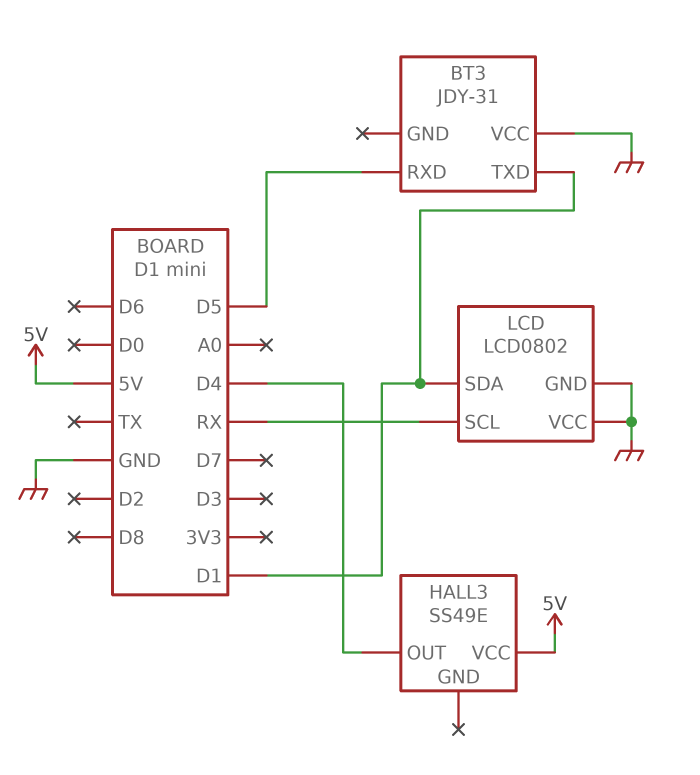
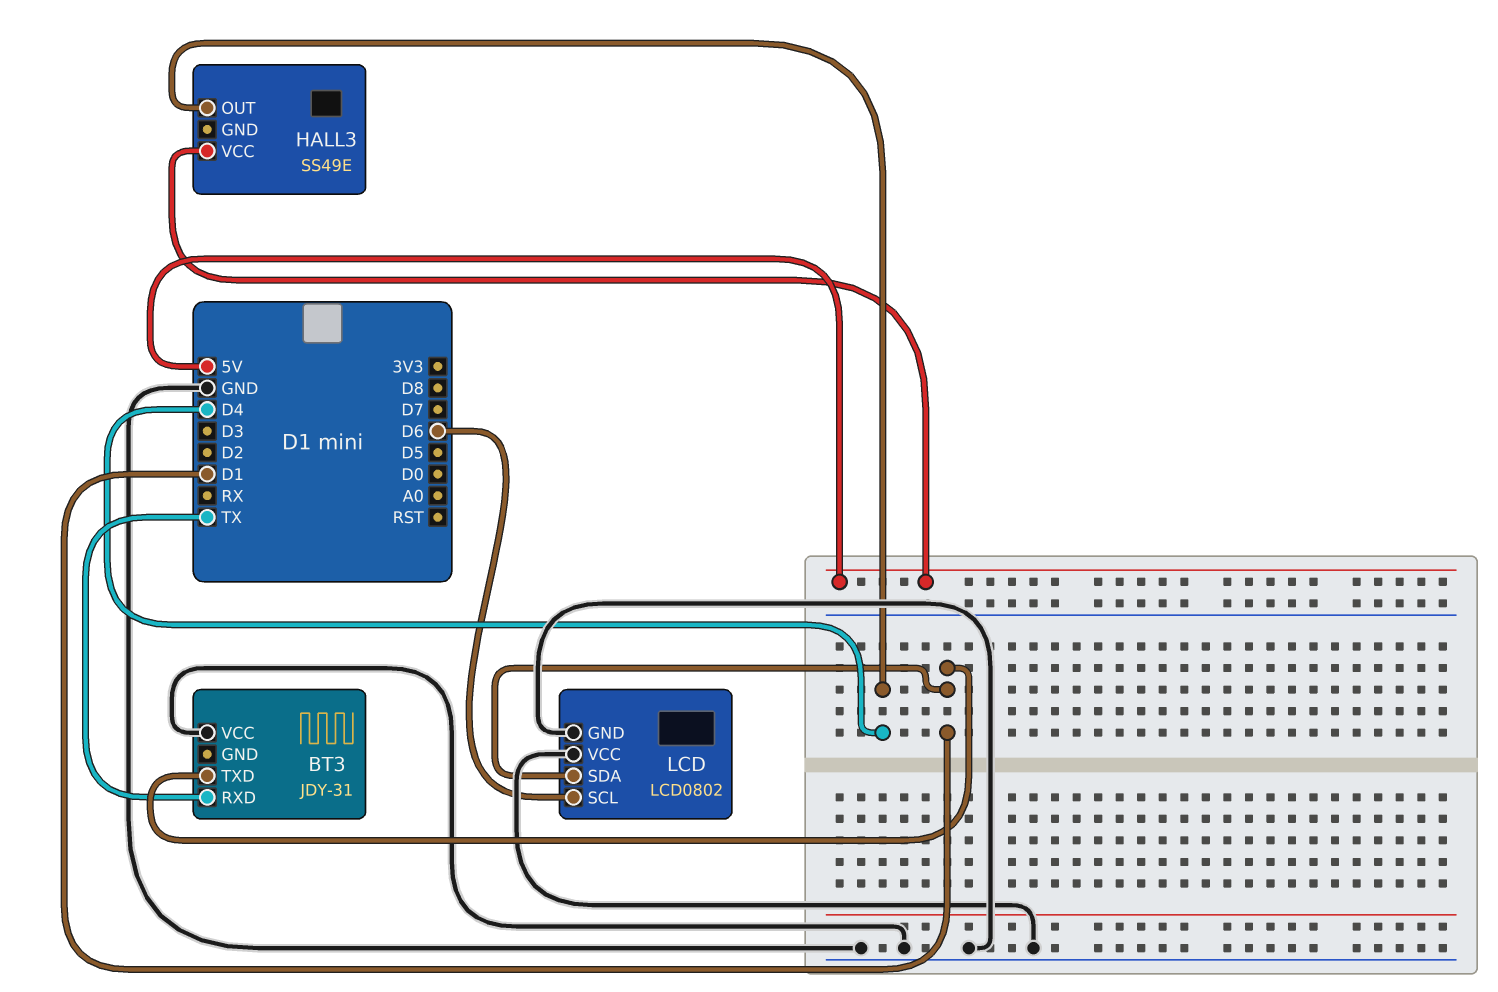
BT3 pin RXD: D5 -> TX
LCD pin SCL: RX -> D6

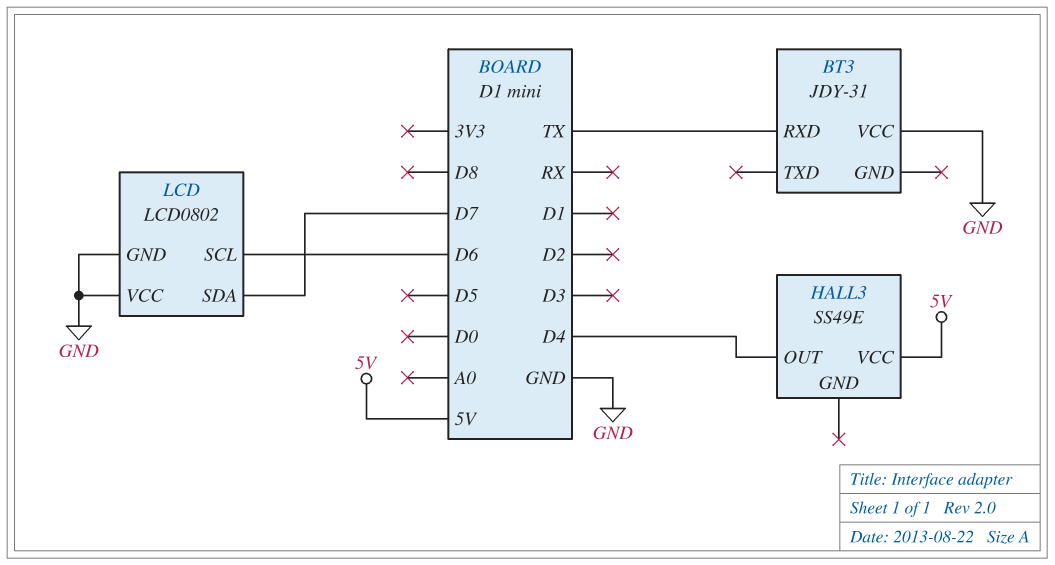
BT3 pin TXD: D1 -> none
LCD pin SDA: D1 -> D7

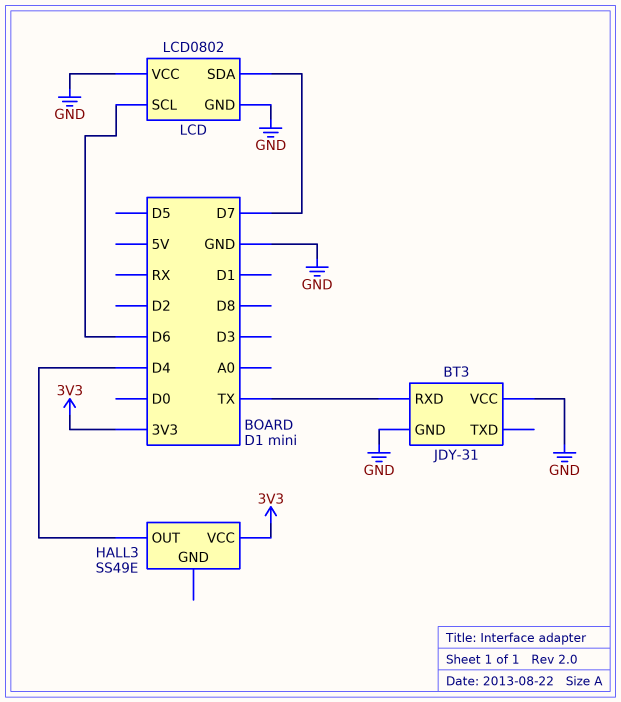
BT3 pin GND: none -> GND
HALL3 pin VCC: 5V -> 3V3

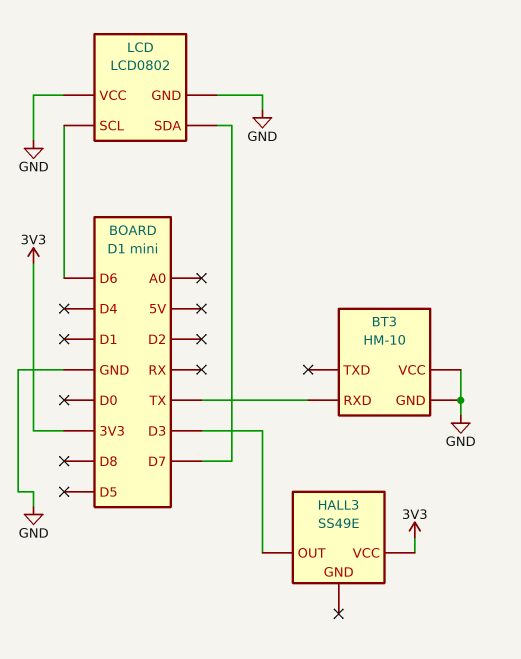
BT3: JDY-31 -> HM-10
HALL3 pin OUT: D4 -> D3

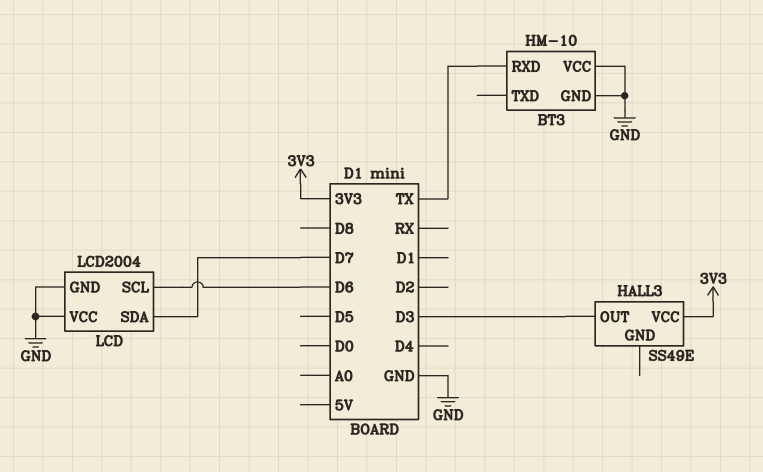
LCD: LCD0802 -> LCD2004

